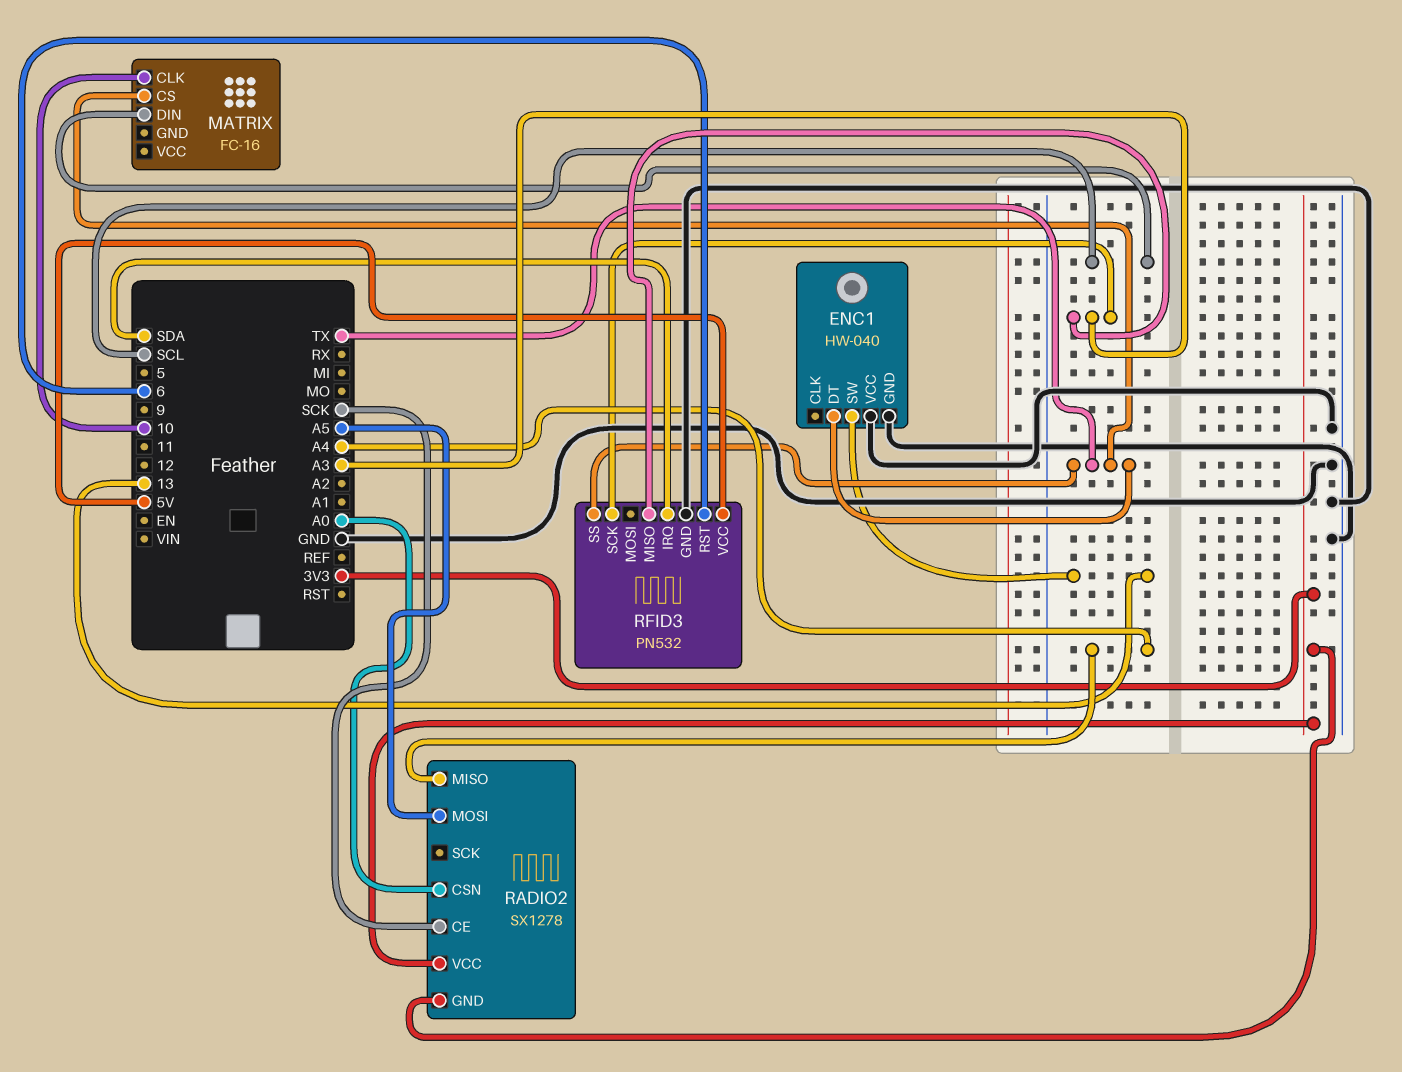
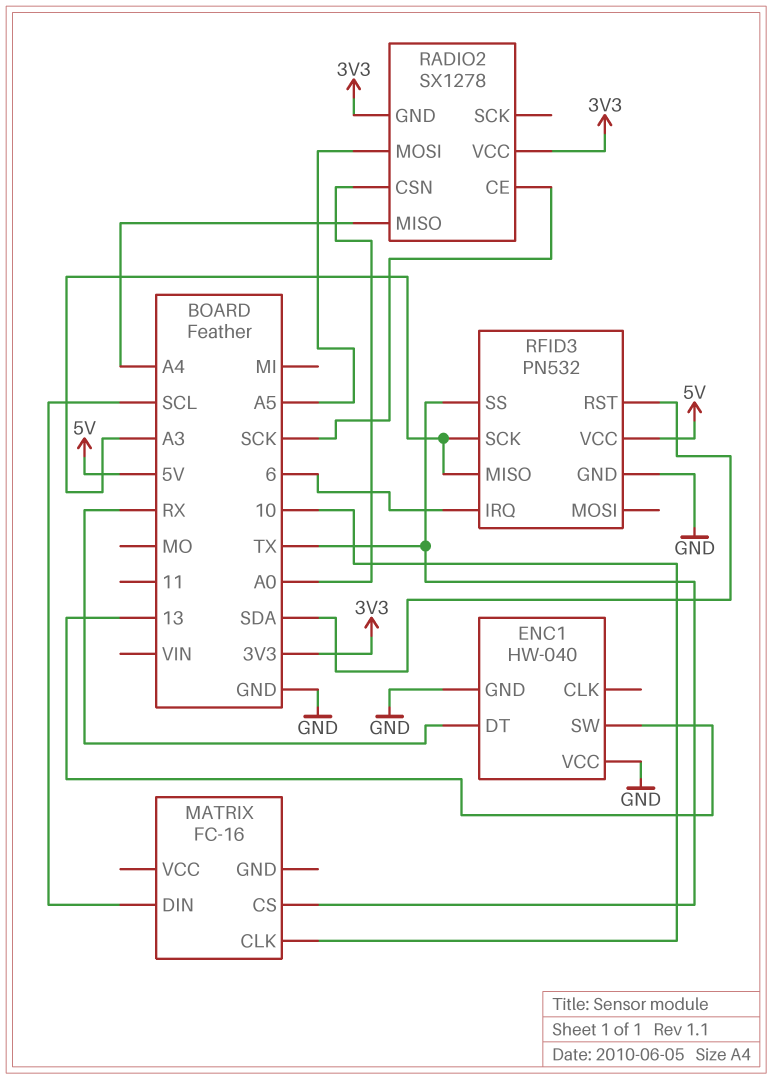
ENC1 pin DT: TX -> RX
RFID3 pin IRQ: SDA -> 6
RFID3 pin RST: 6 -> SDA

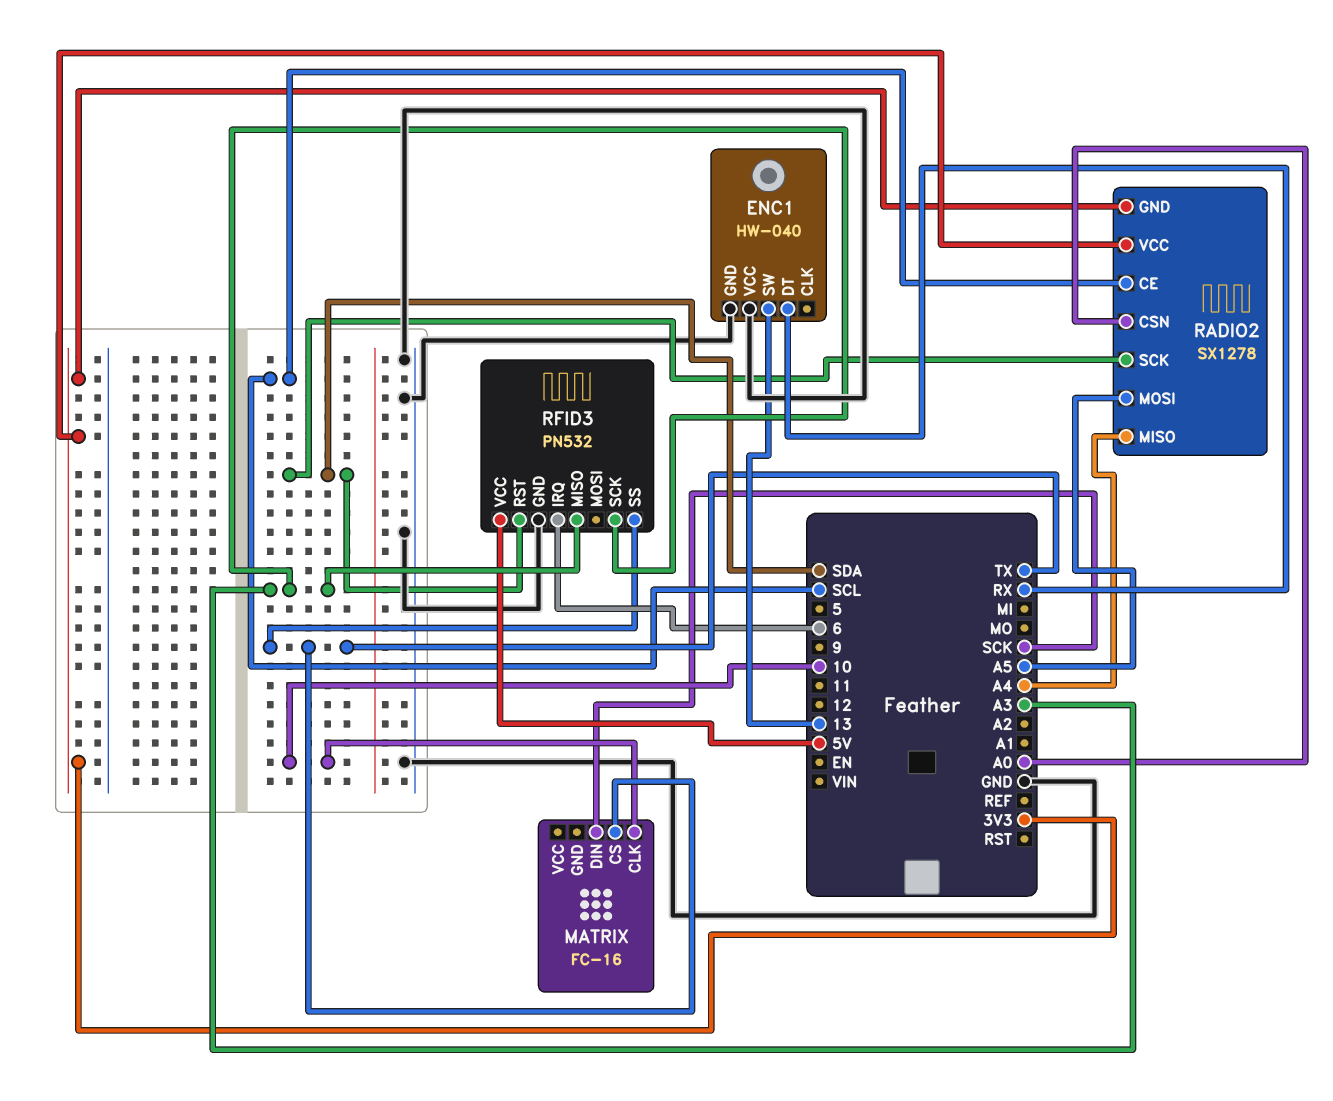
MATRIX pin DIN: SCL -> SCK
RADIO2 pin CE: SCK -> SCL
RADIO2 pin SCK: none -> SDA

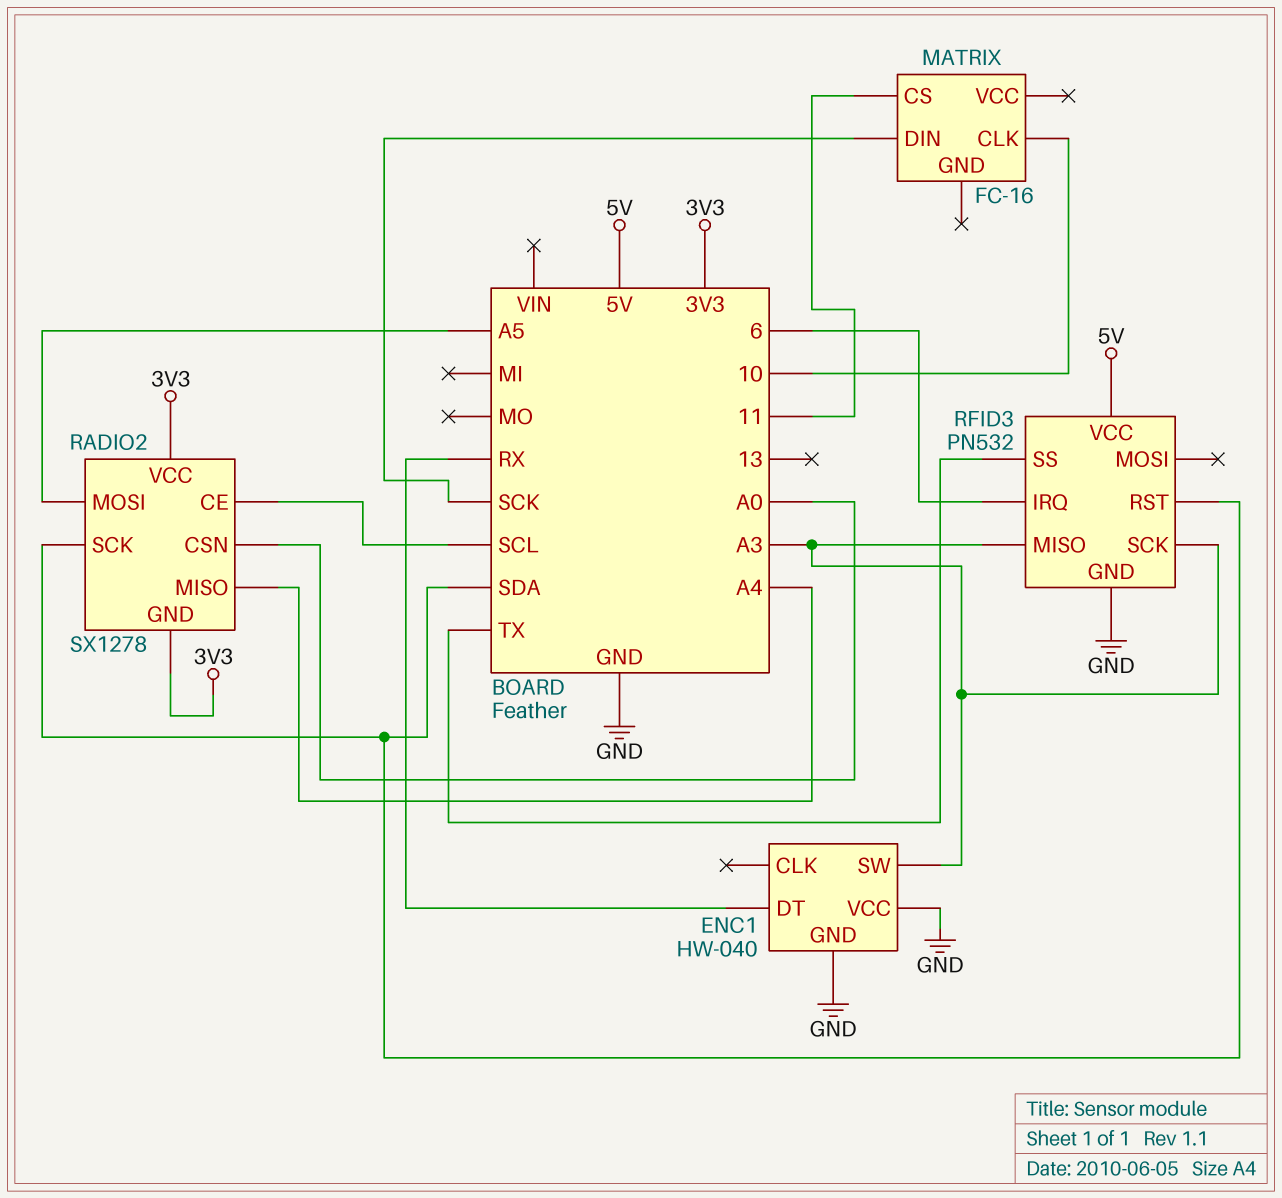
ENC1 pin SW: 13 -> A3
MATRIX pin CS: TX -> 11

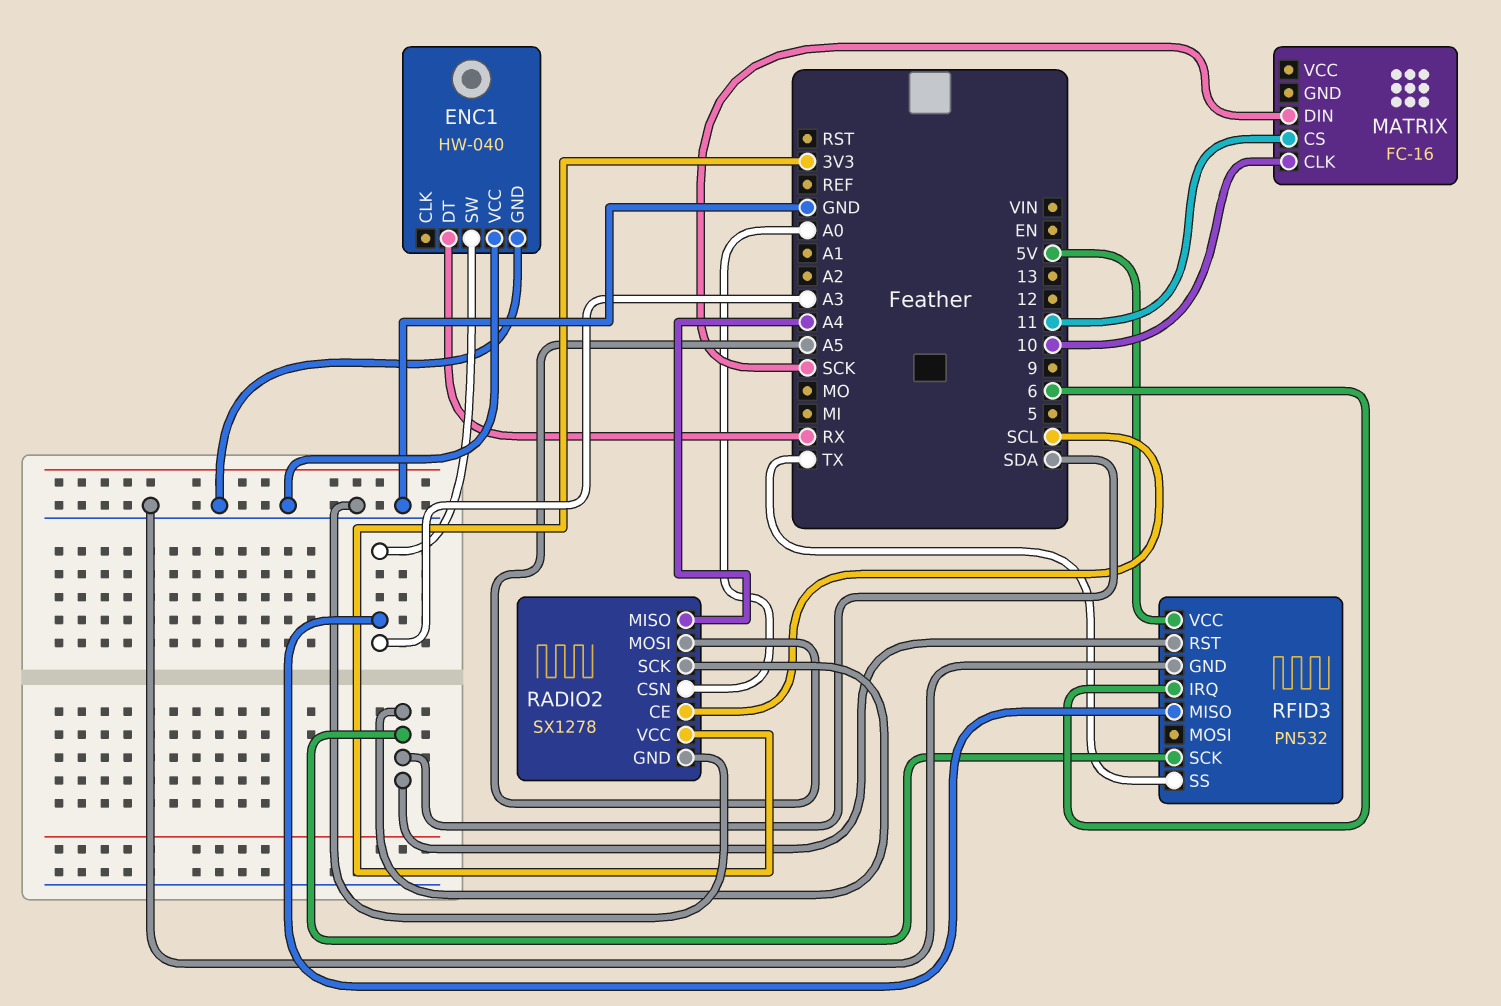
RADIO2 pin GND: 3V3 -> GND
RFID3 pin SCK: A3 -> SDA

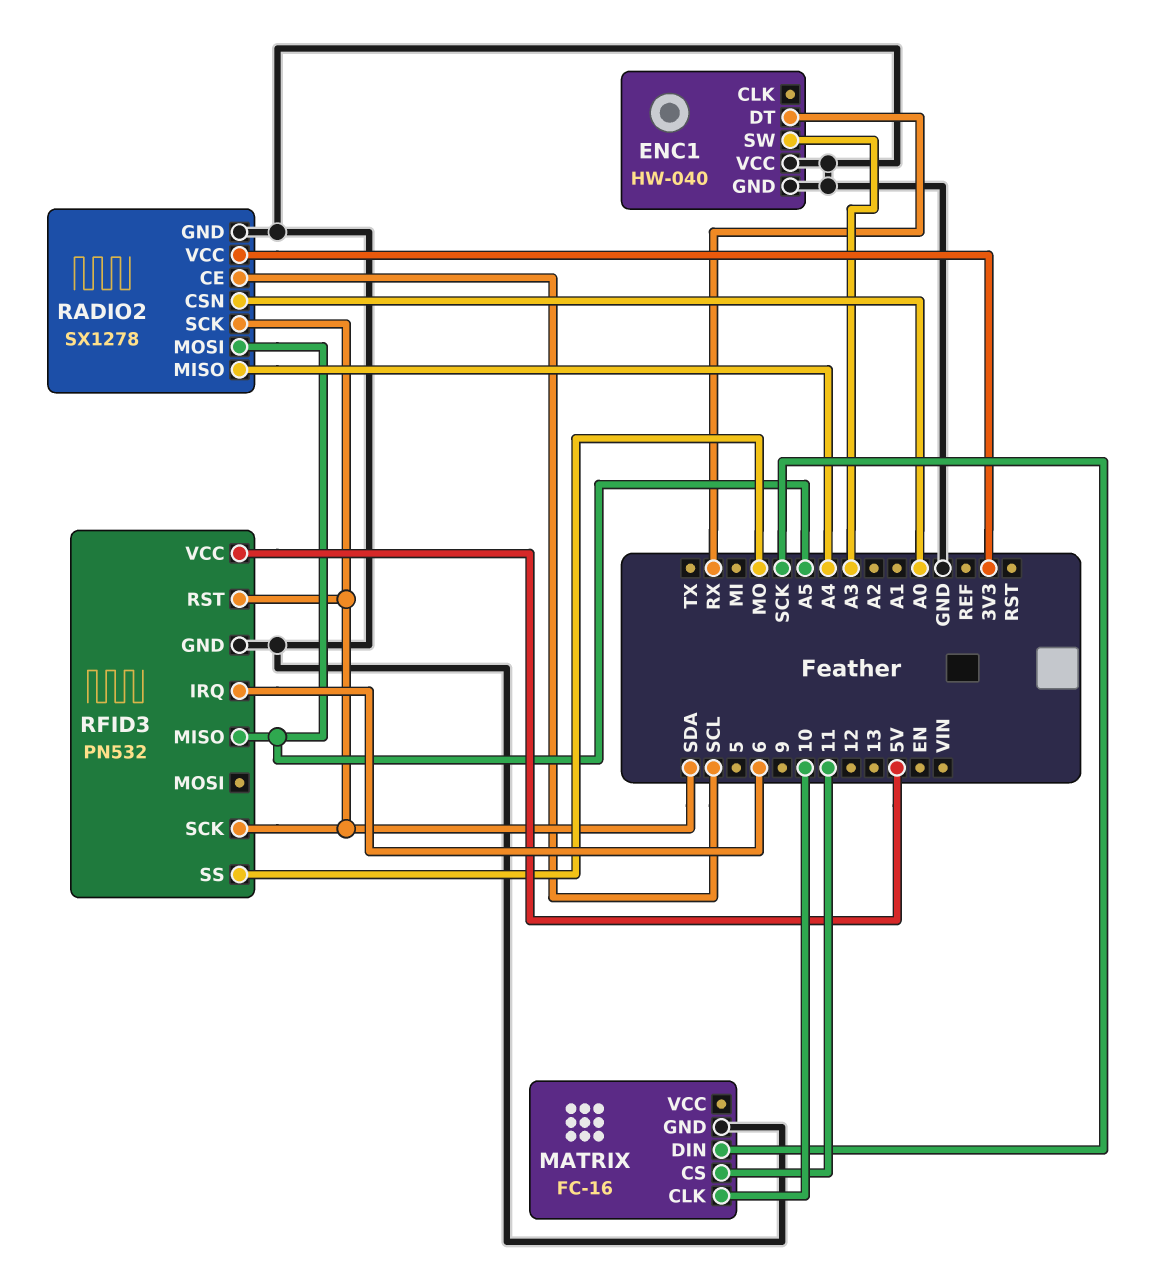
MATRIX pin GND: none -> GND
RFID3 pin MISO: A3 -> A5
RFID3 pin SS: TX -> MO

